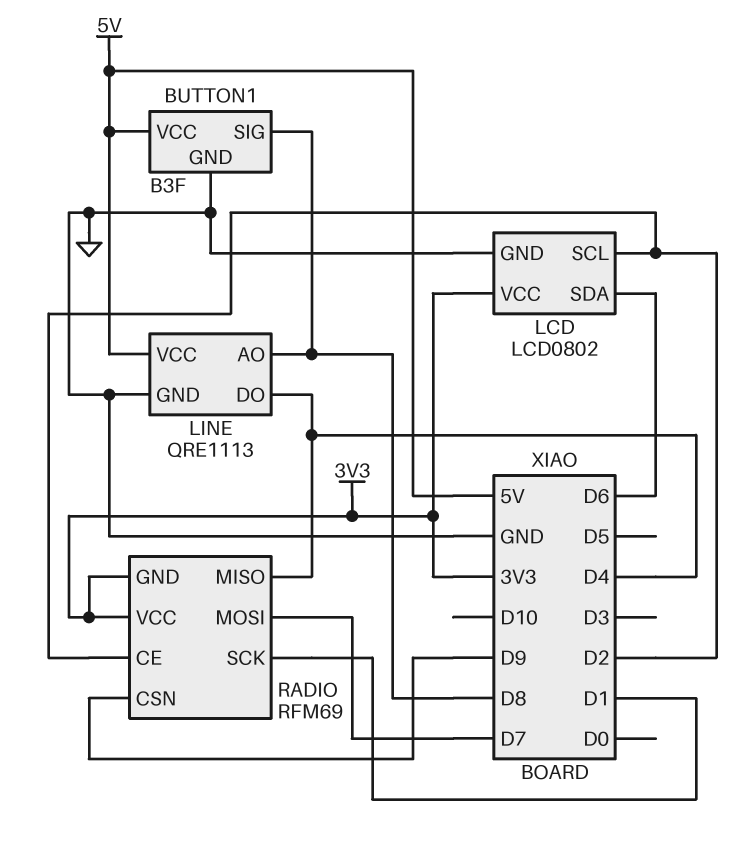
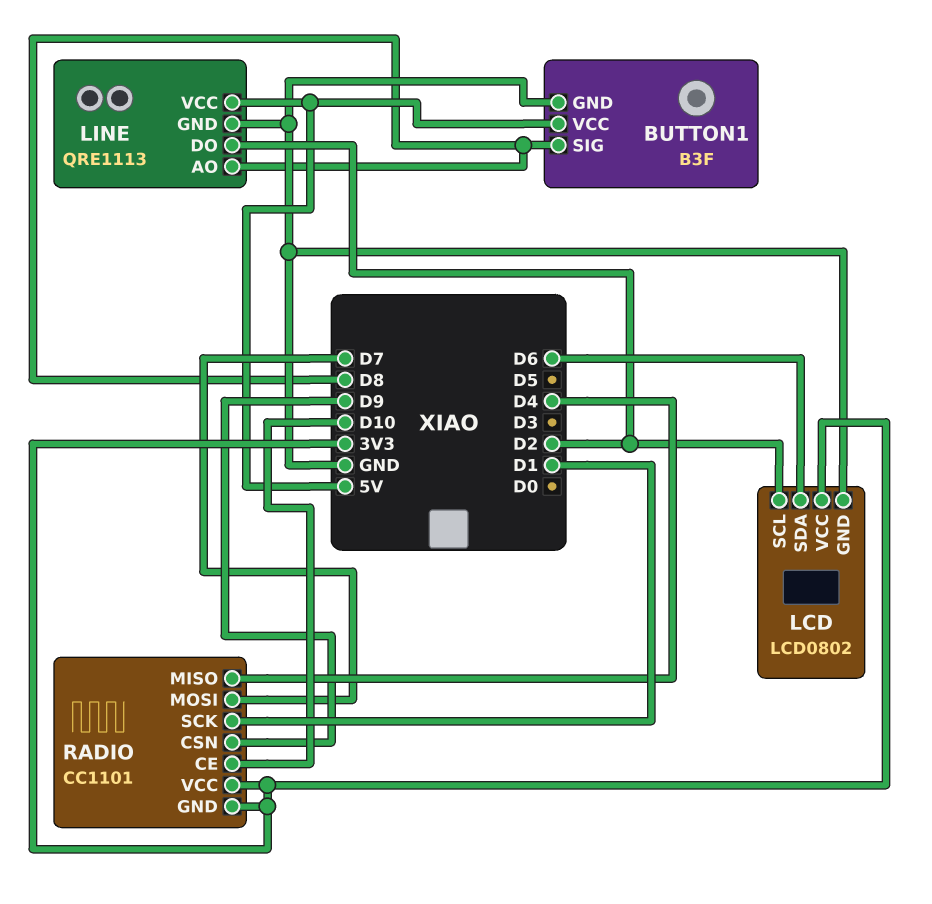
LINE pin DO: D4 -> D2
RADIO: RFM69 -> CC1101
RADIO pin CE: D2 -> D10

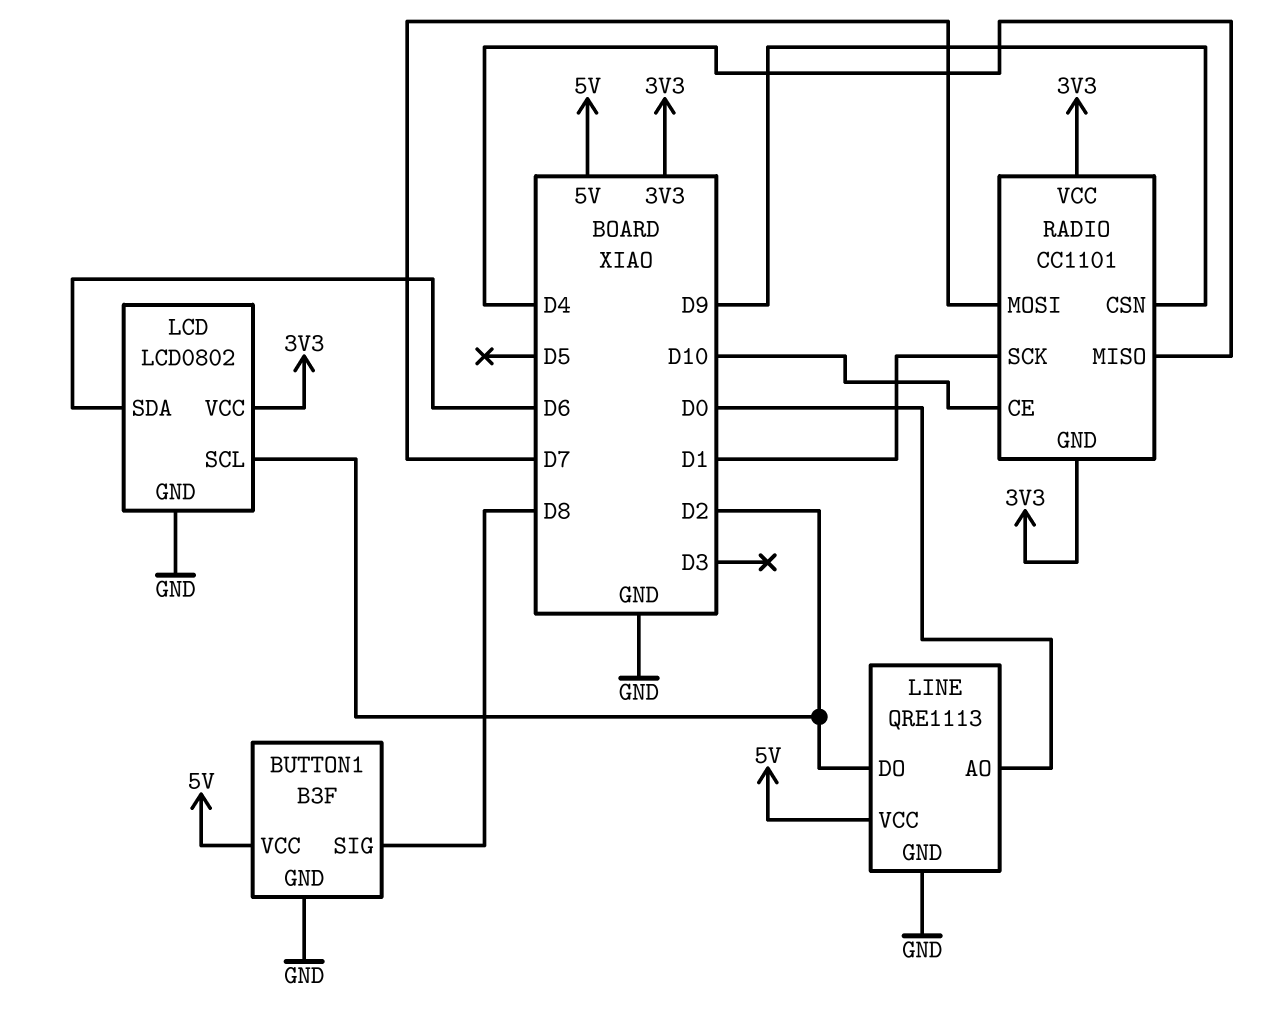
LINE pin AO: D8 -> D0

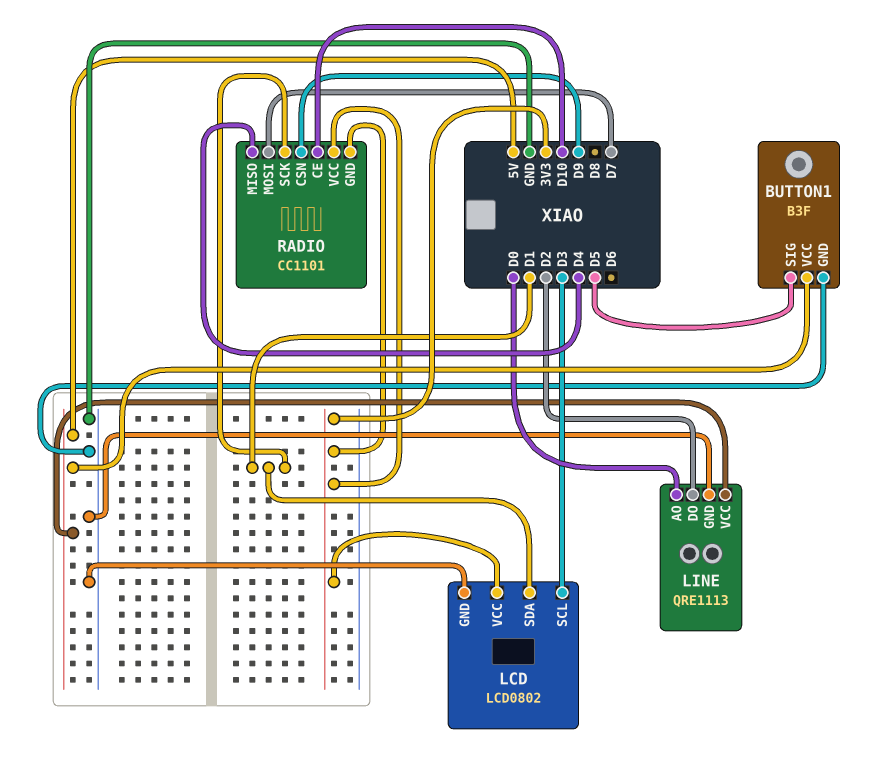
BUTTON1 pin SIG: D8 -> D5
LCD pin SCL: D2 -> D3
LCD pin SDA: D6 -> D1

